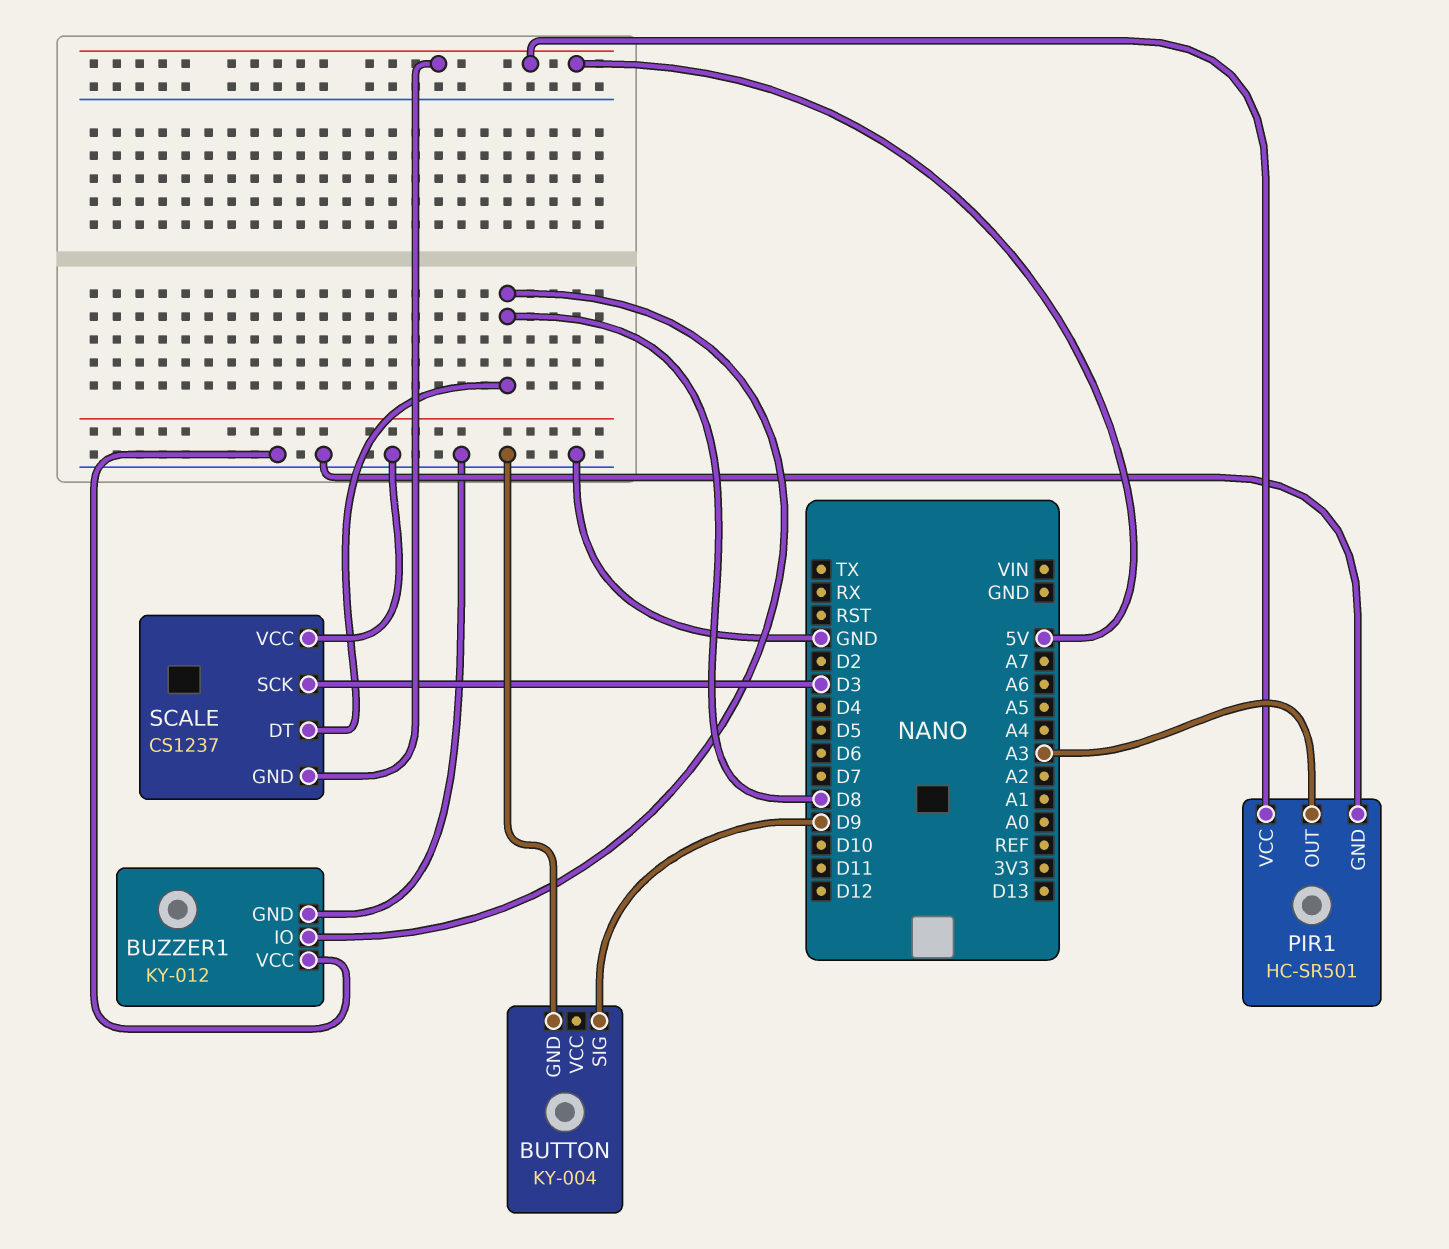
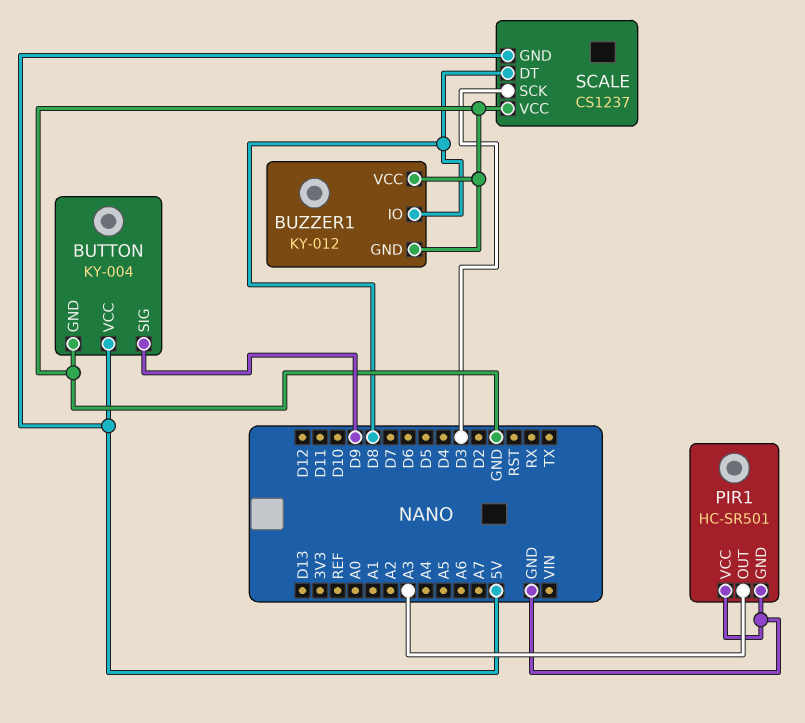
BUTTON pin VCC: none -> 5V
PIR1 pin VCC: 5V -> GND

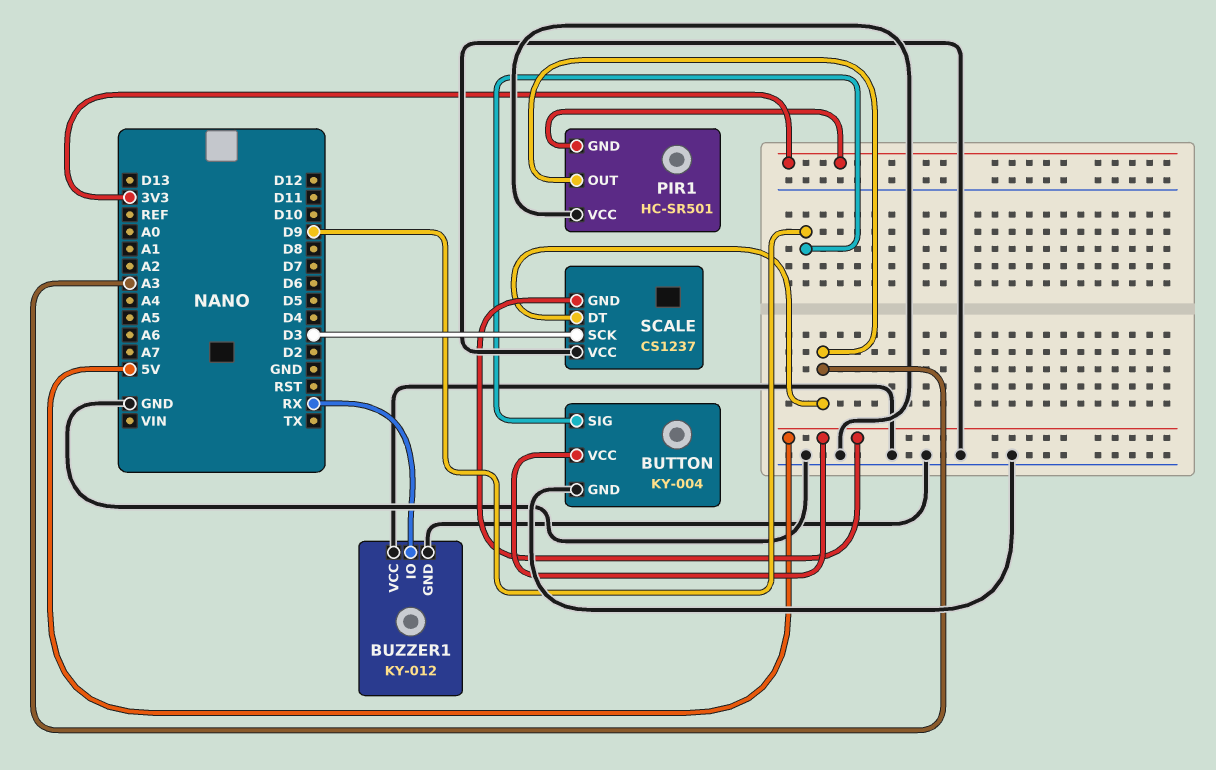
BUZZER1 pin IO: D8 -> RX
PIR1 pin GND: GND -> 3V3
SCALE pin DT: D8 -> A3

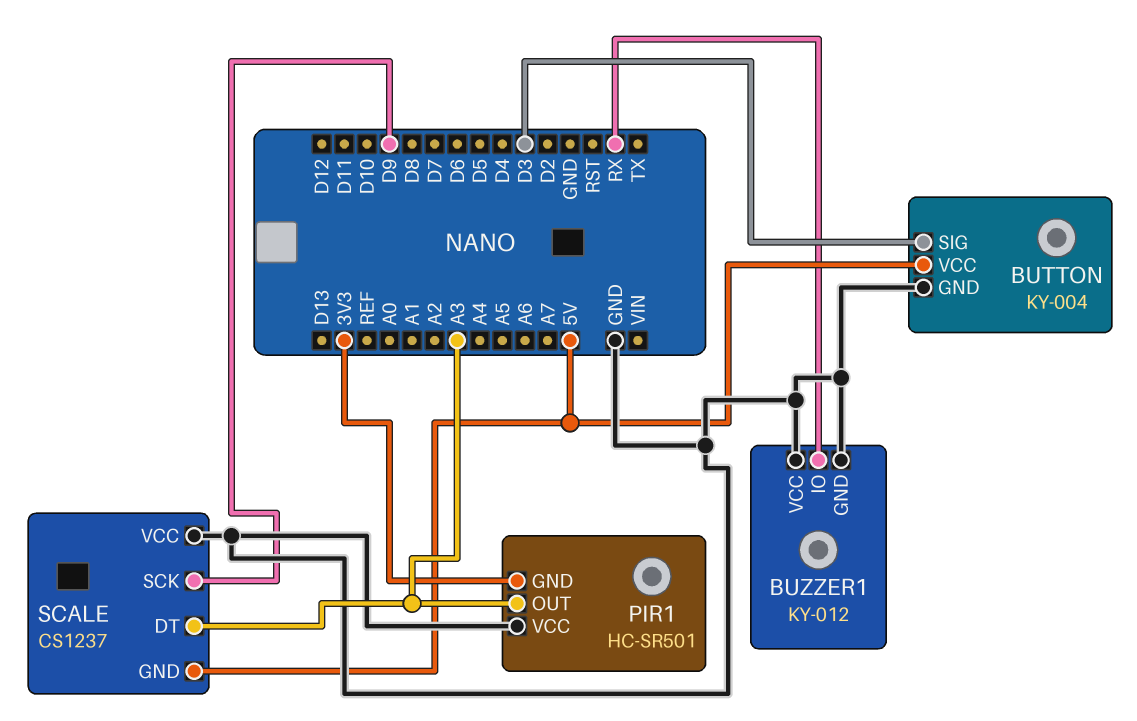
BUTTON pin SIG: D9 -> D3
SCALE pin SCK: D3 -> D9

